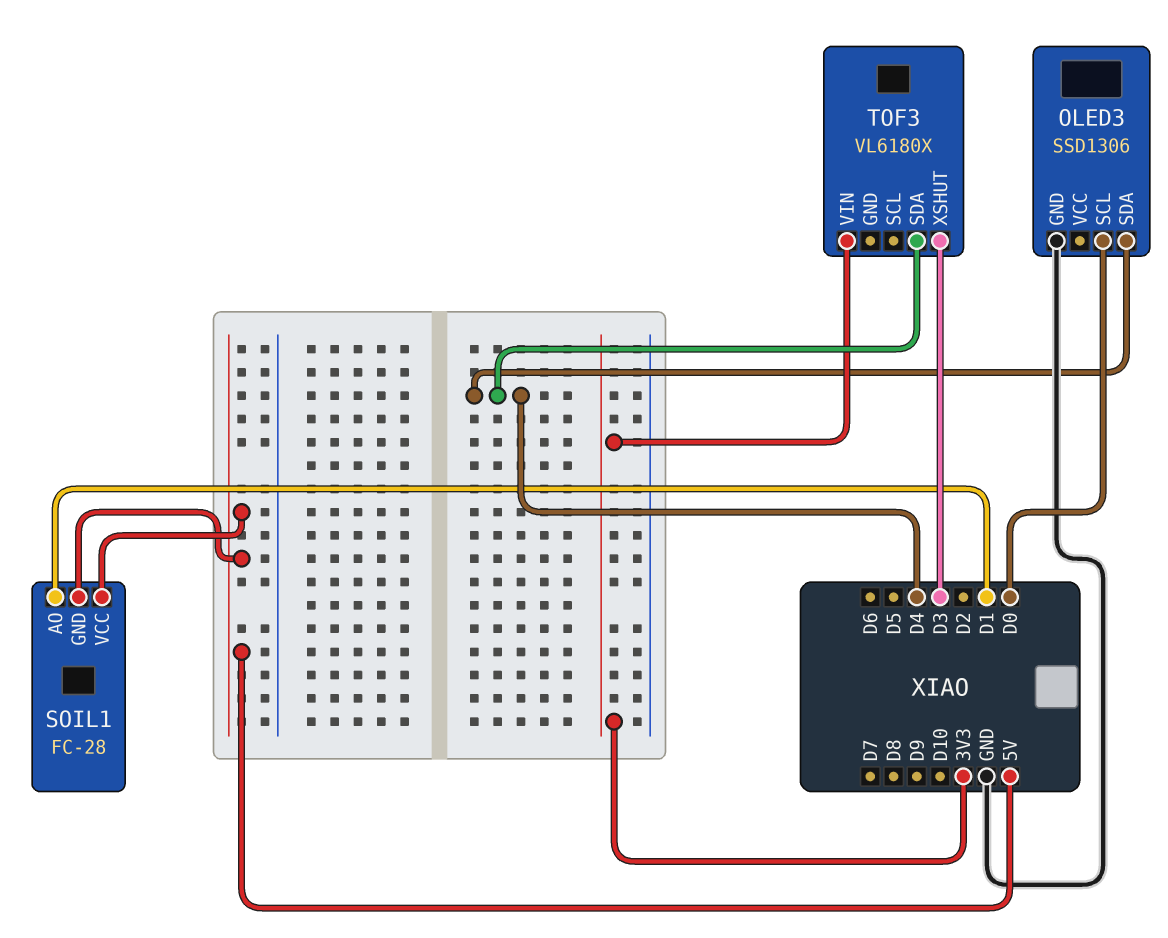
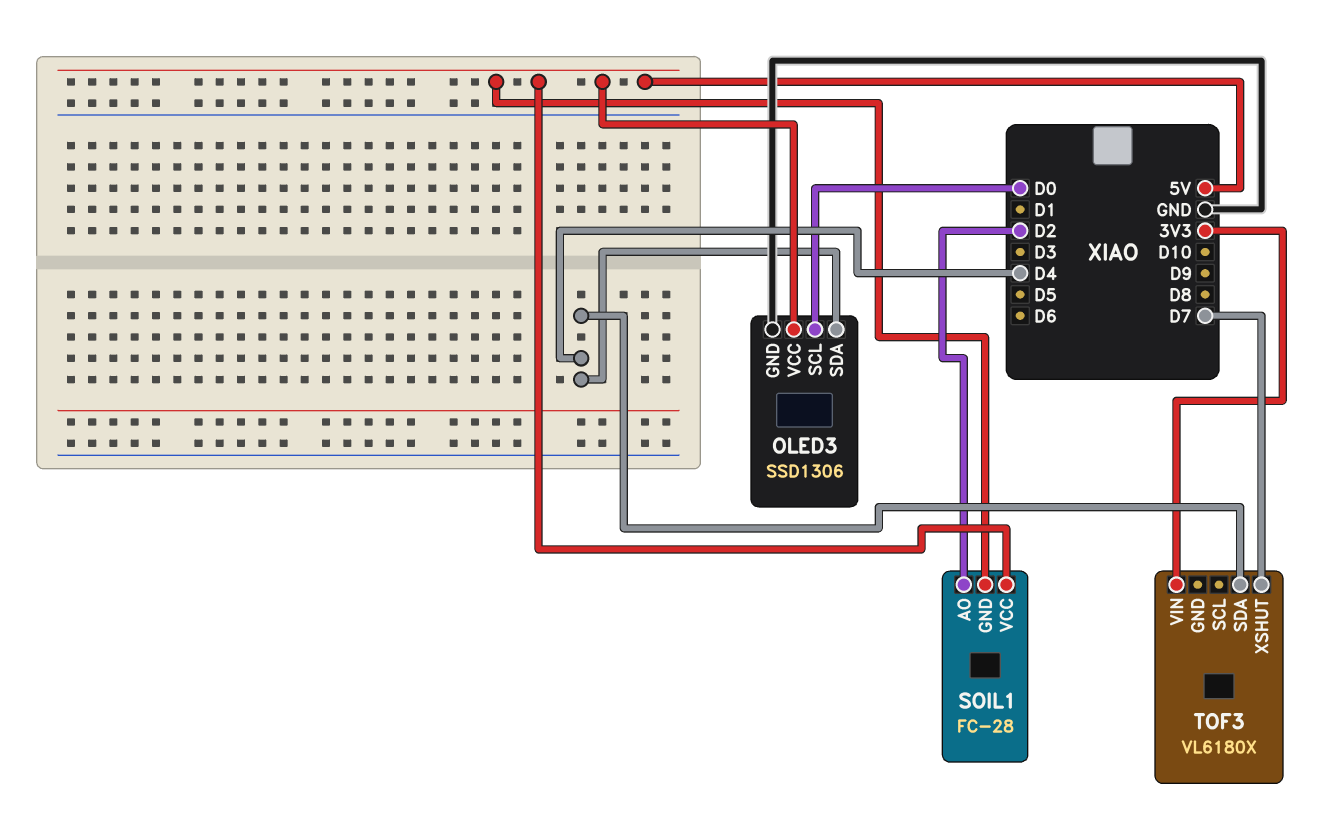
OLED3 pin VCC: none -> 5V
SOIL1 pin AO: D1 -> D2
TOF3 pin XSHUT: D3 -> D7

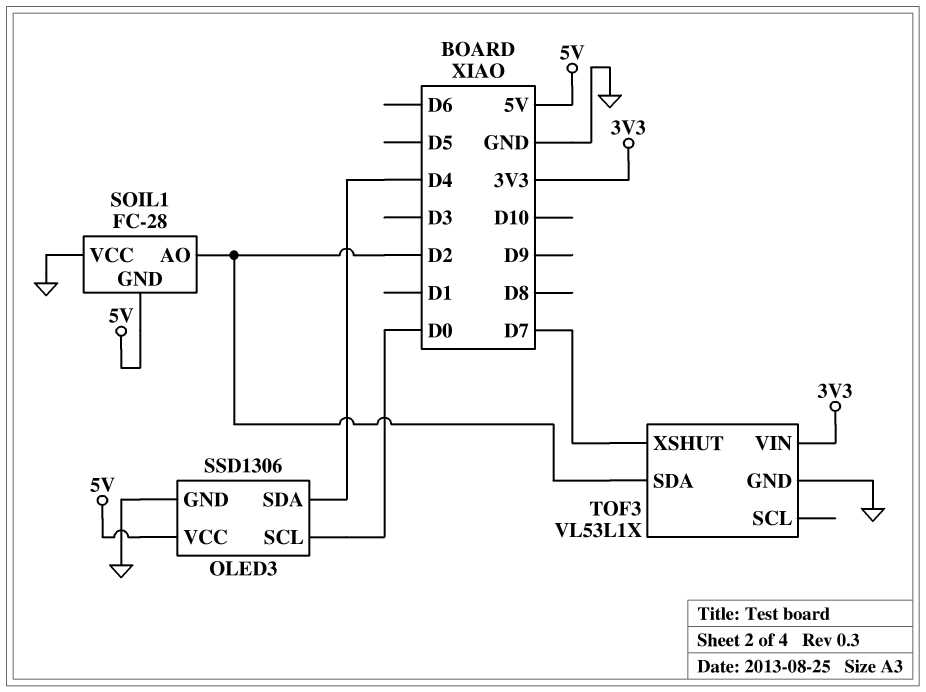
SOIL1 pin VCC: 5V -> GND
TOF3: VL6180X -> VL53L1X
TOF3 pin GND: none -> GND
TOF3 pin SDA: D4 -> D2

